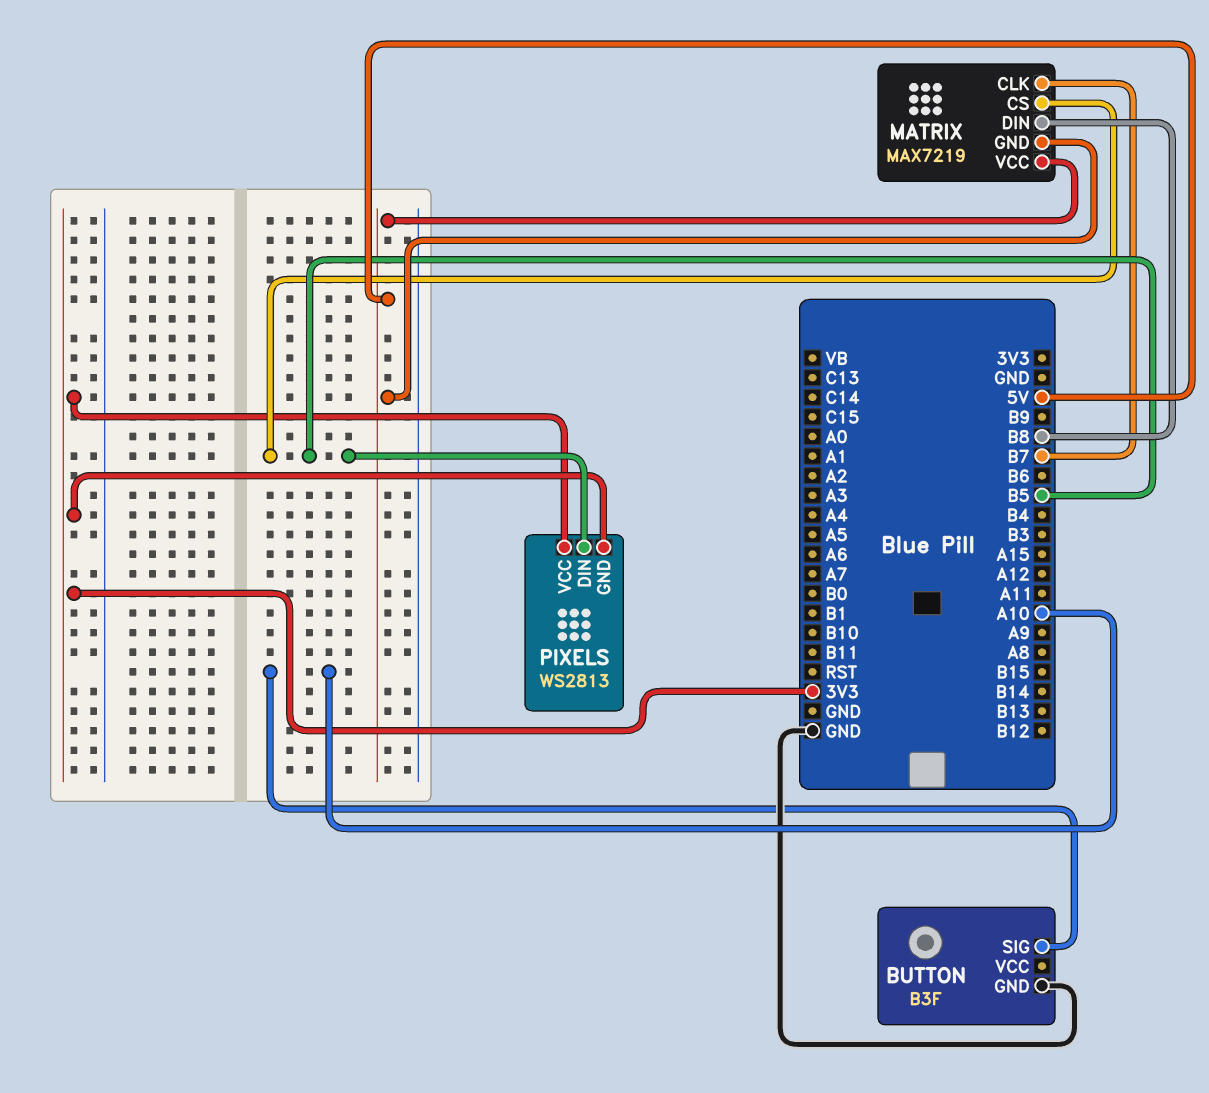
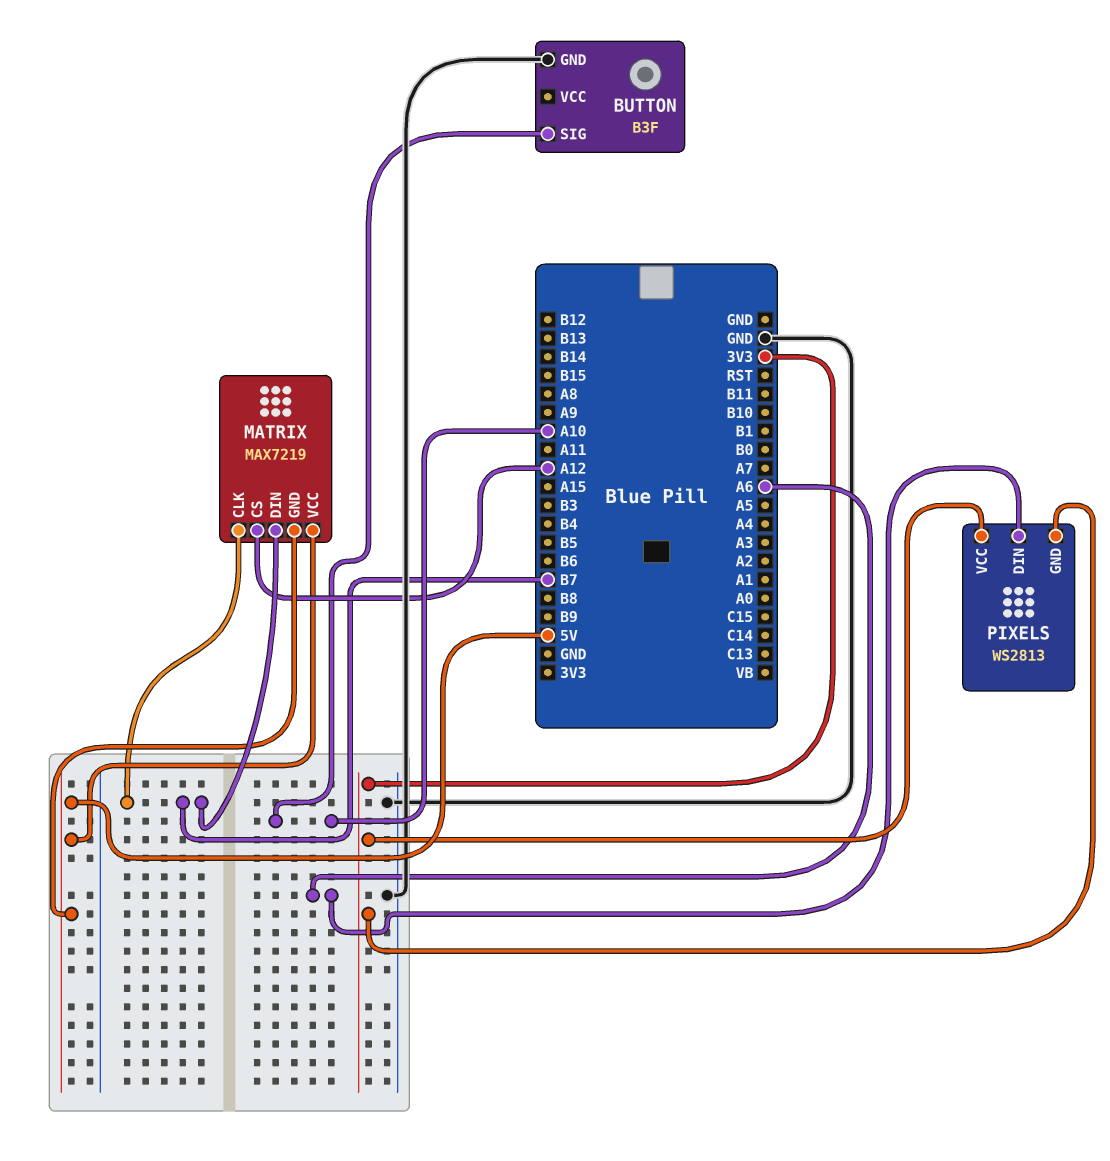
MATRIX pin CS: B5 -> A12
MATRIX pin DIN: B8 -> B7
PIXELS pin DIN: B5 -> A6

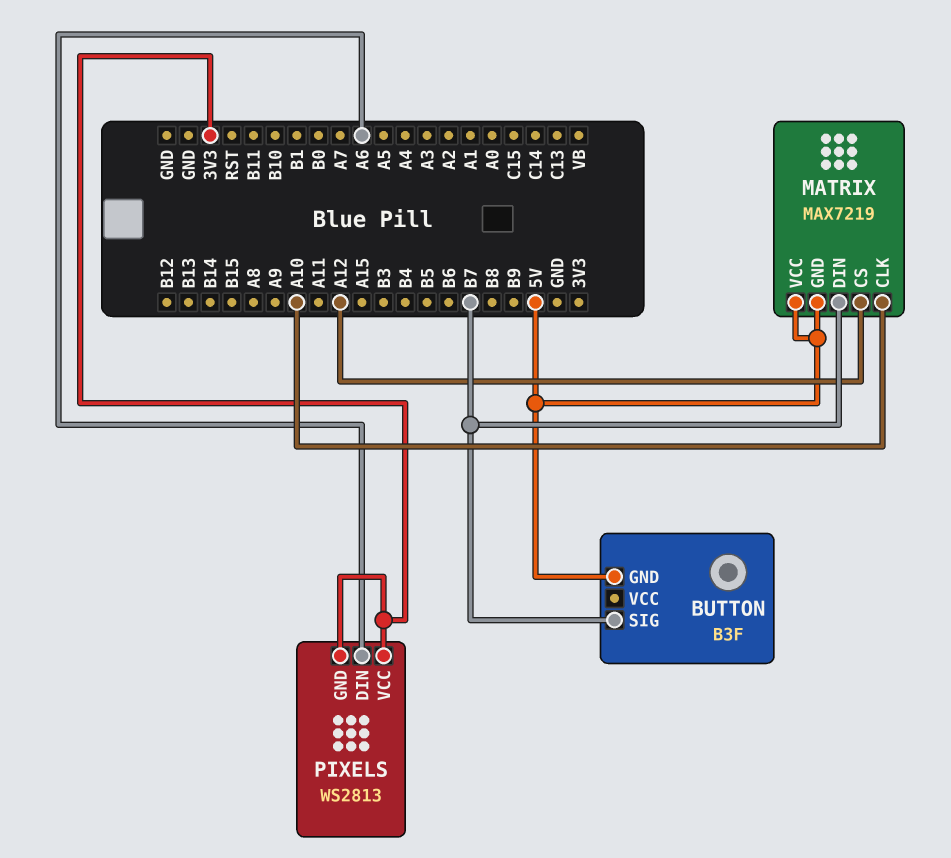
BUTTON pin GND: GND -> 5V
BUTTON pin SIG: A10 -> B7
MATRIX pin CLK: B7 -> A10

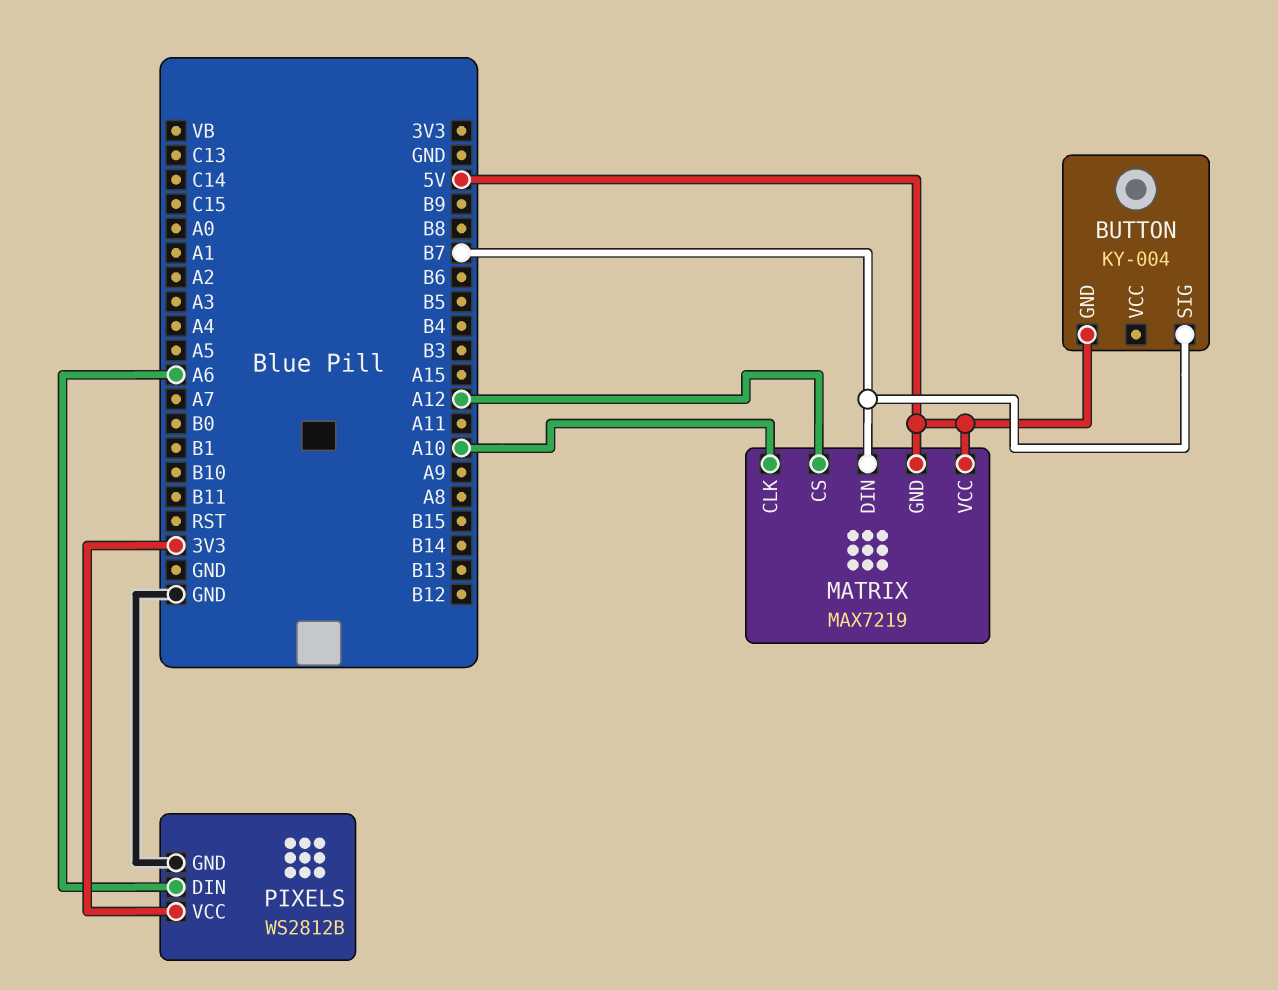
BUTTON: B3F -> KY-004
PIXELS: WS2813 -> WS2812B
PIXELS pin GND: 3V3 -> GND

